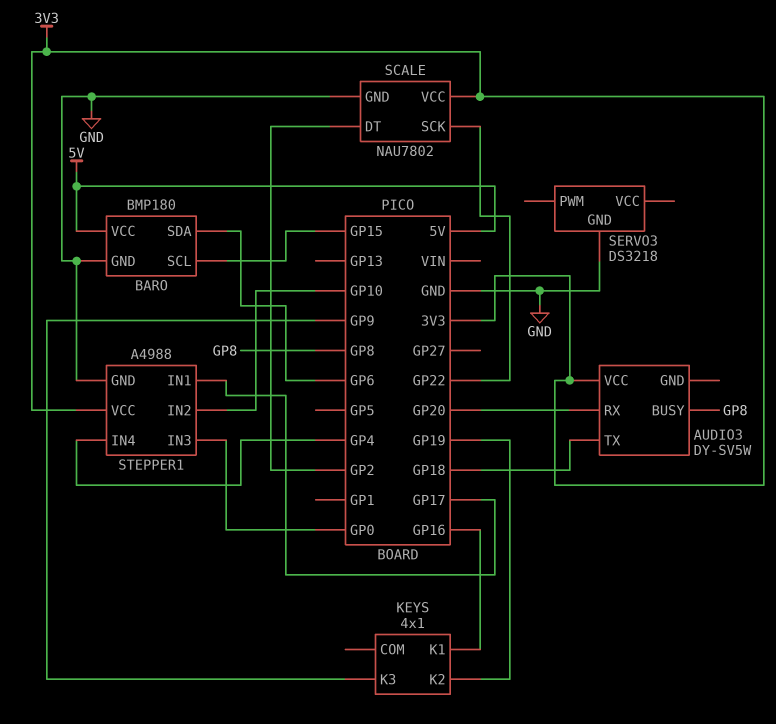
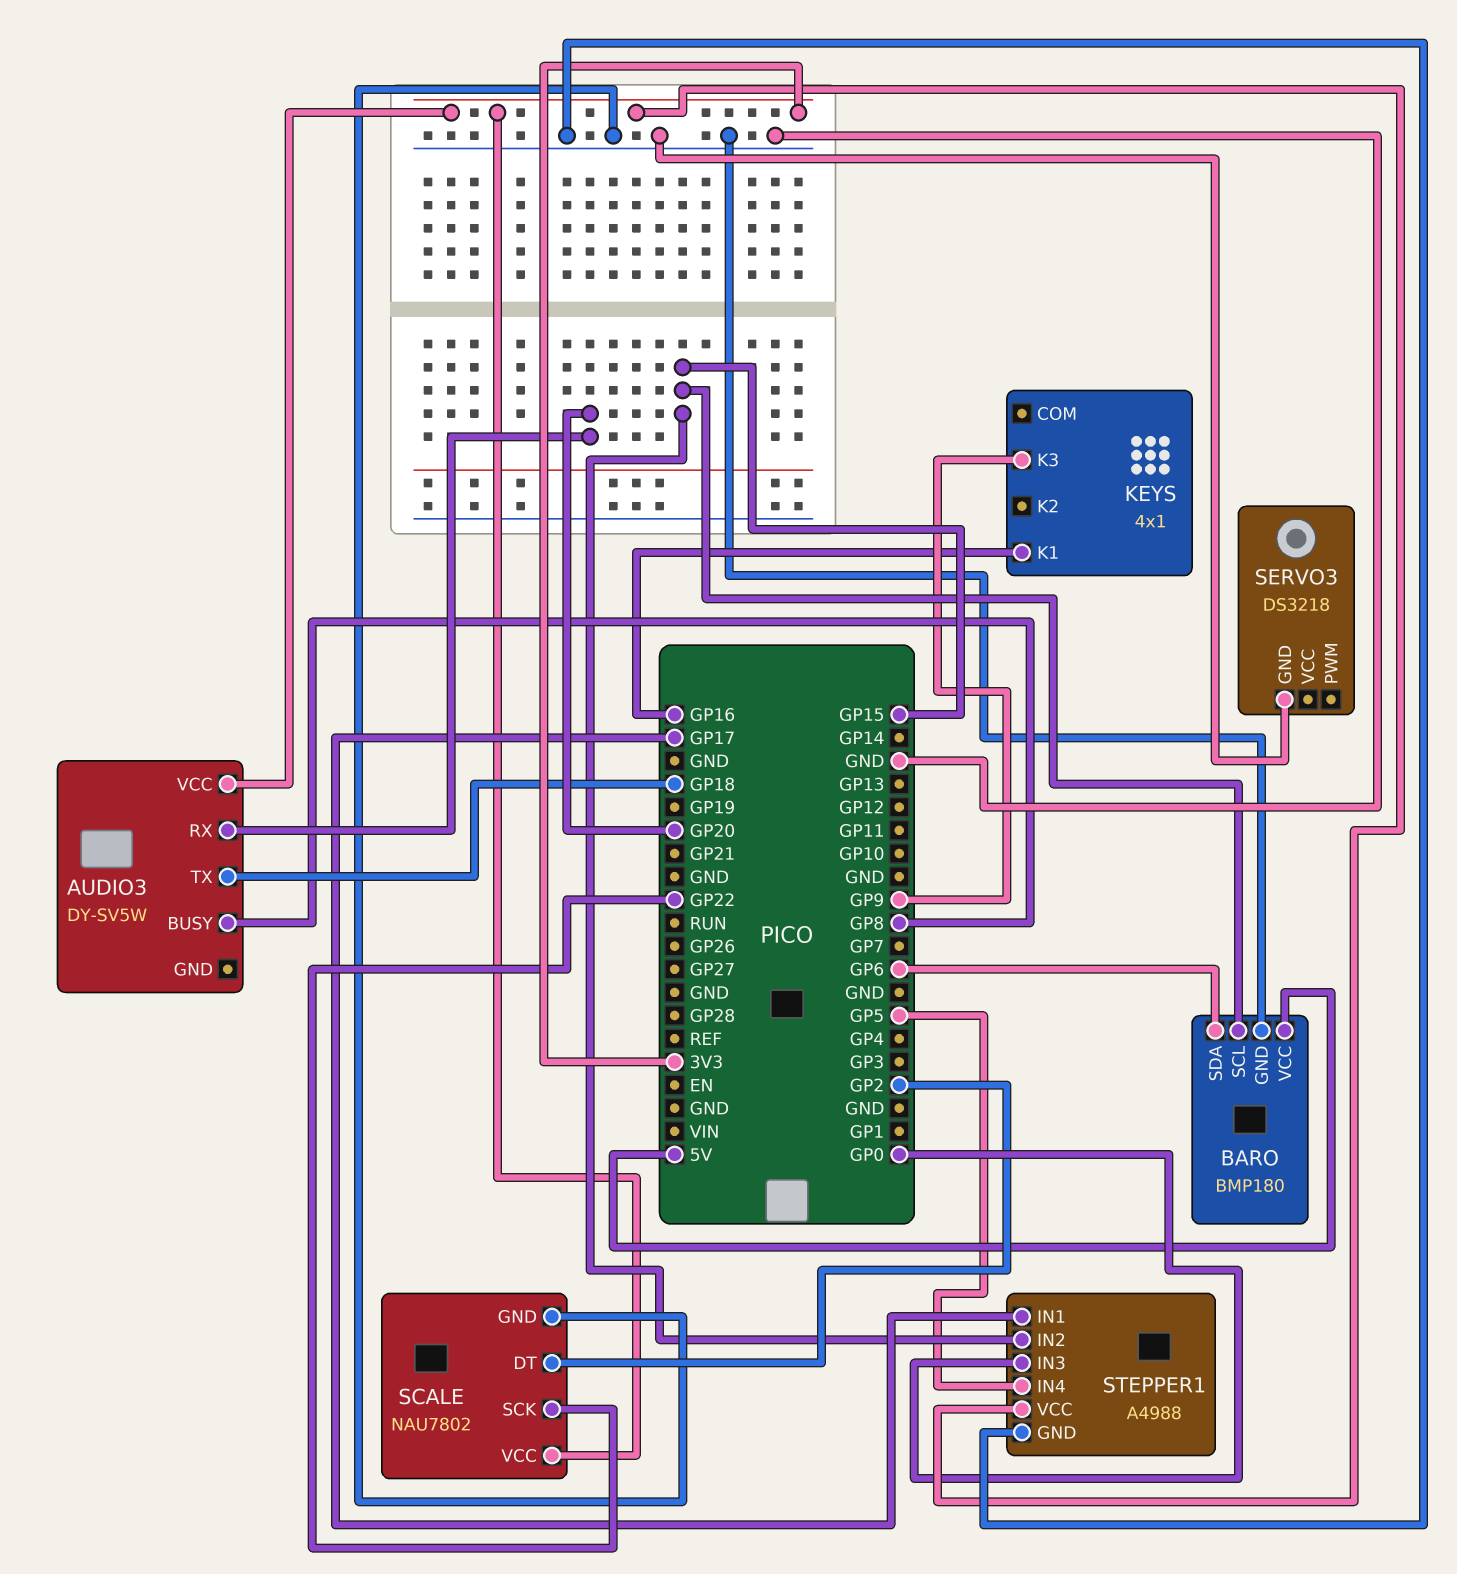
KEYS pin K2: GP19 -> none
STEPPER1 pin IN2: GP10 -> GP15
STEPPER1 pin IN4: GP4 -> GP5

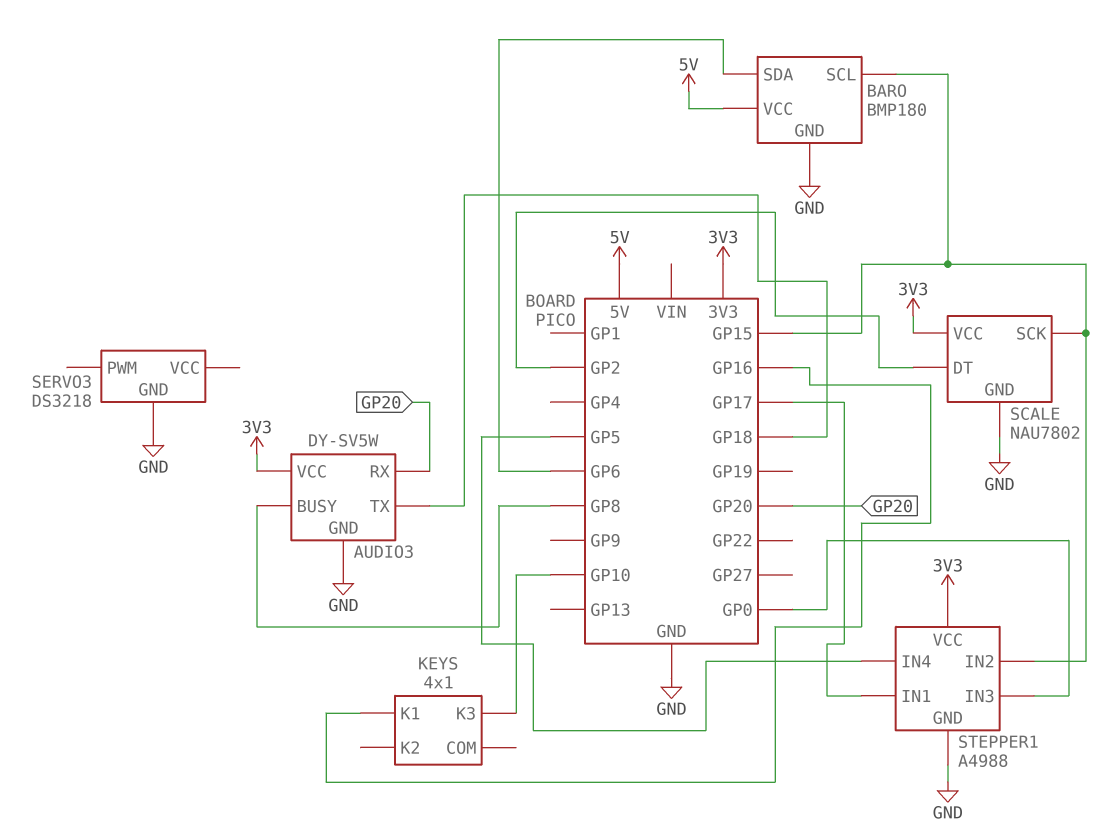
AUDIO3 pin GND: none -> GND
KEYS pin K3: GP9 -> GP10
SCALE pin SCK: GP22 -> GP15

